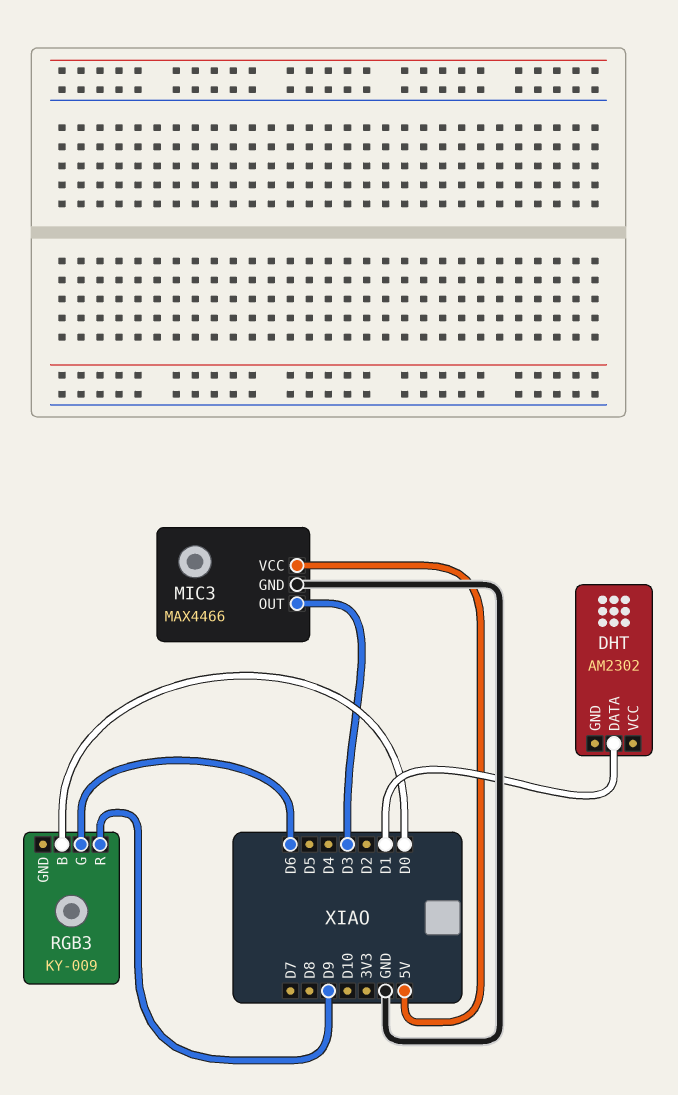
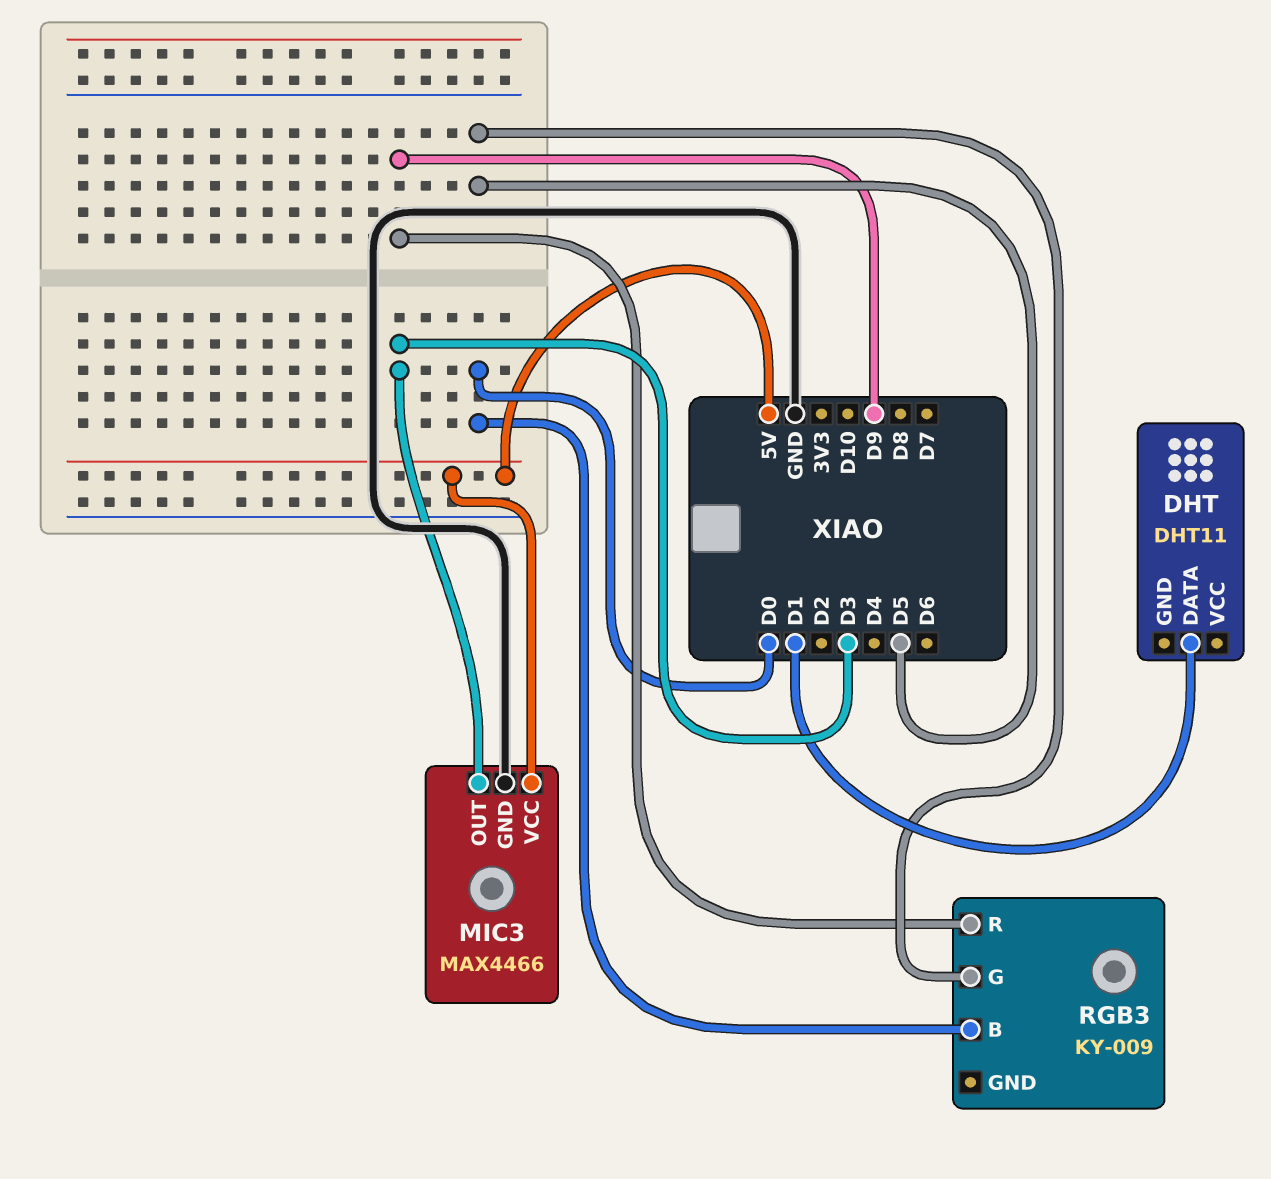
DHT: AM2302 -> DHT11
RGB3 pin G: D6 -> D5

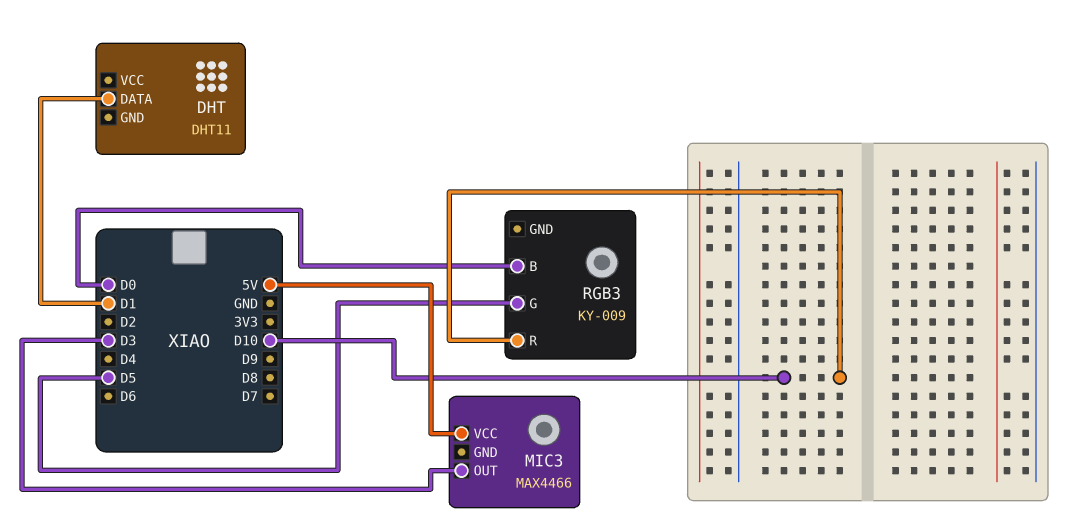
MIC3 pin GND: GND -> none
RGB3 pin R: D9 -> D10

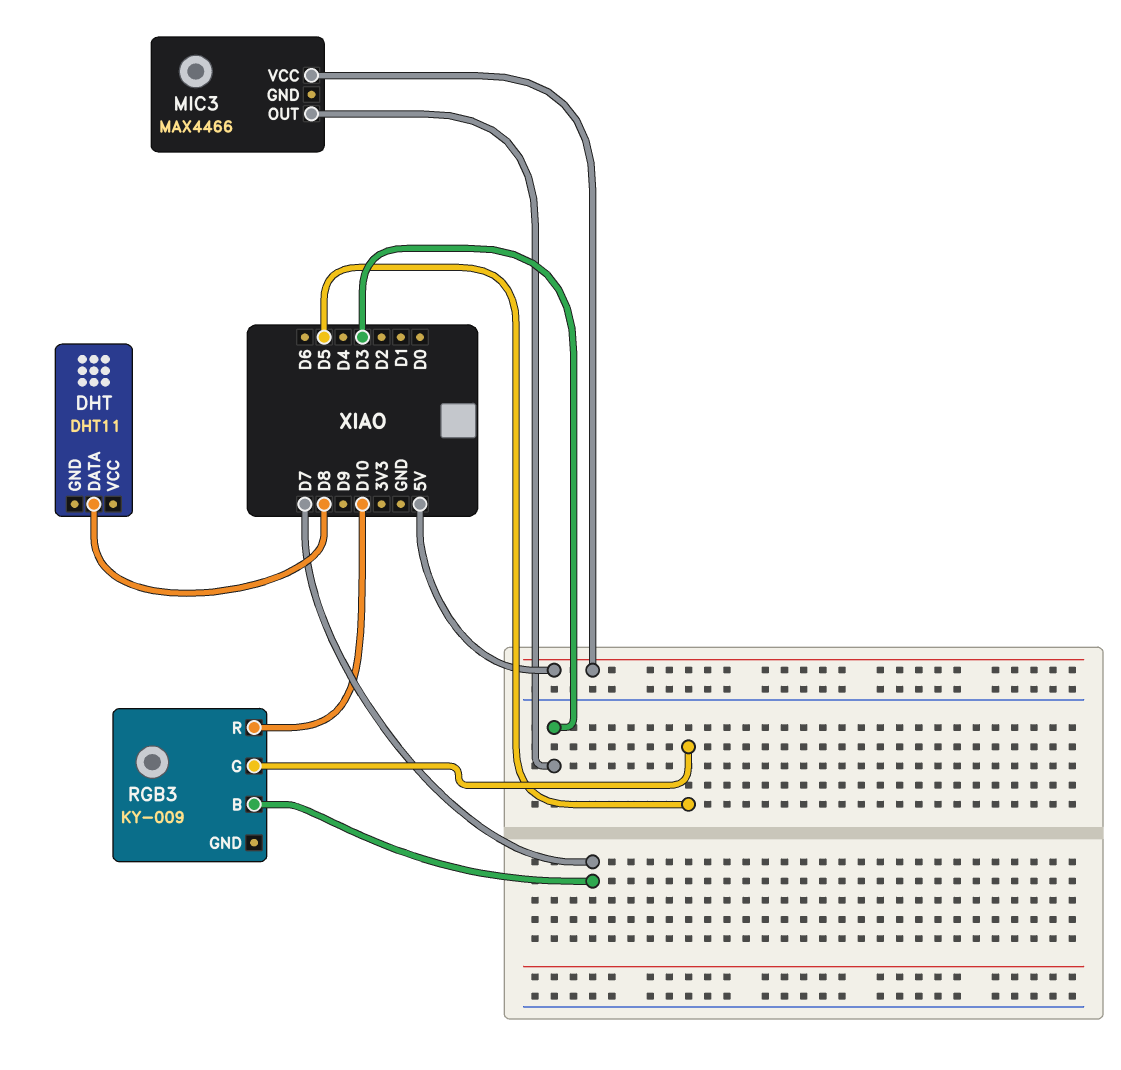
DHT pin DATA: D1 -> D8
RGB3 pin B: D0 -> D7

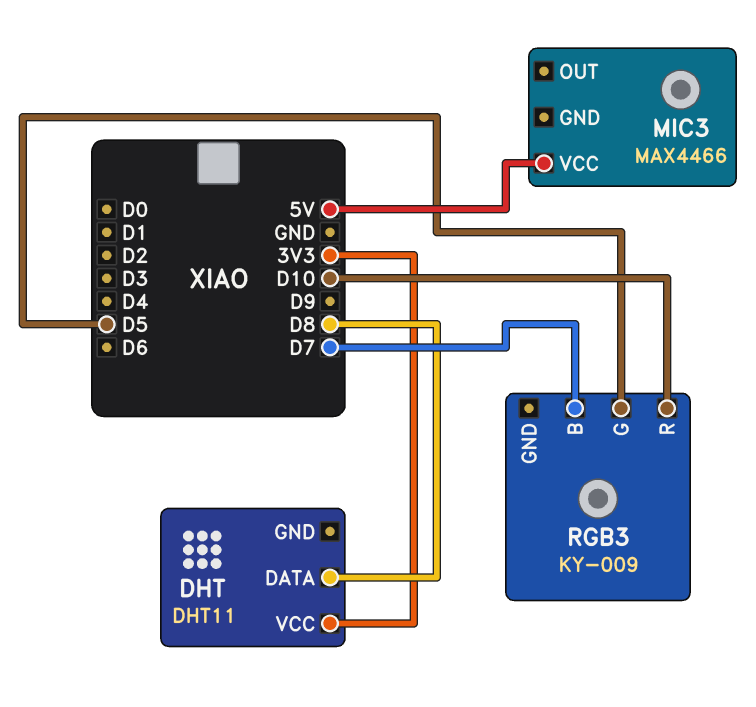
DHT pin VCC: none -> 3V3
MIC3 pin OUT: D3 -> none

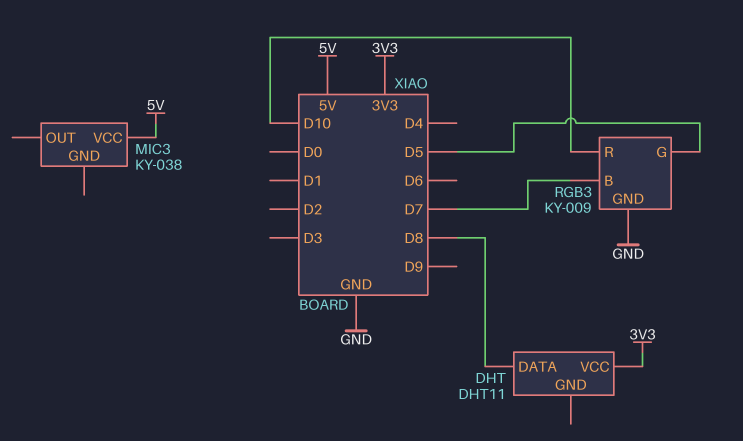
MIC3: MAX4466 -> KY-038
RGB3 pin GND: none -> GND

